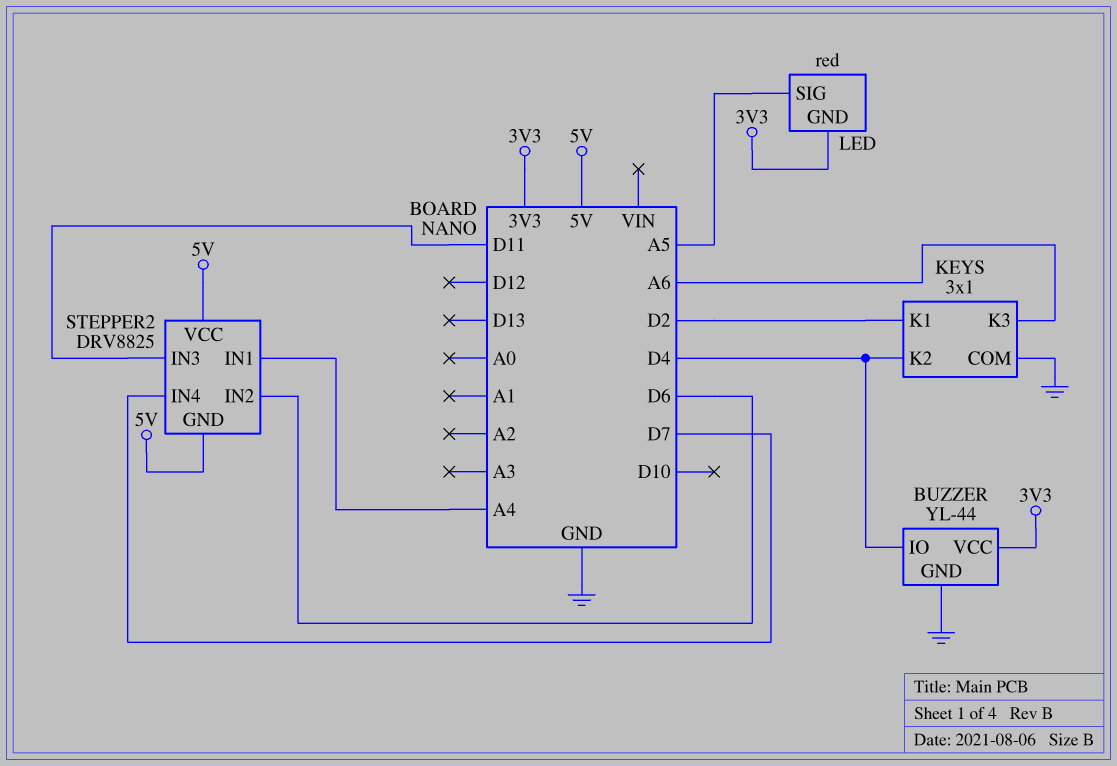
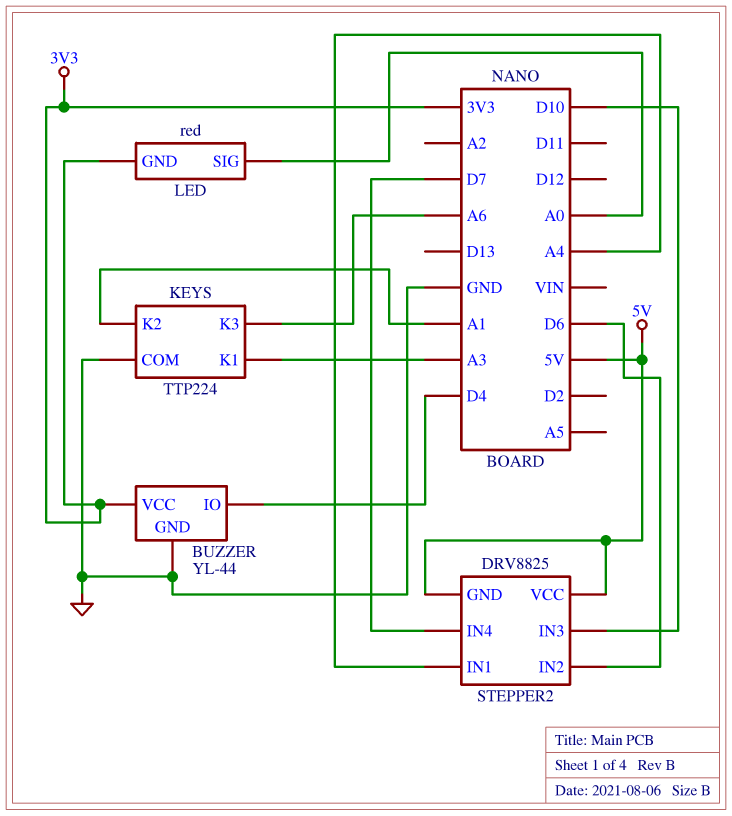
KEYS: 3x1 -> TTP224
KEYS pin K1: D2 -> A3
KEYS pin K2: D4 -> A1
LED pin SIG: A5 -> A0
STEPPER2 pin IN3: D11 -> D10

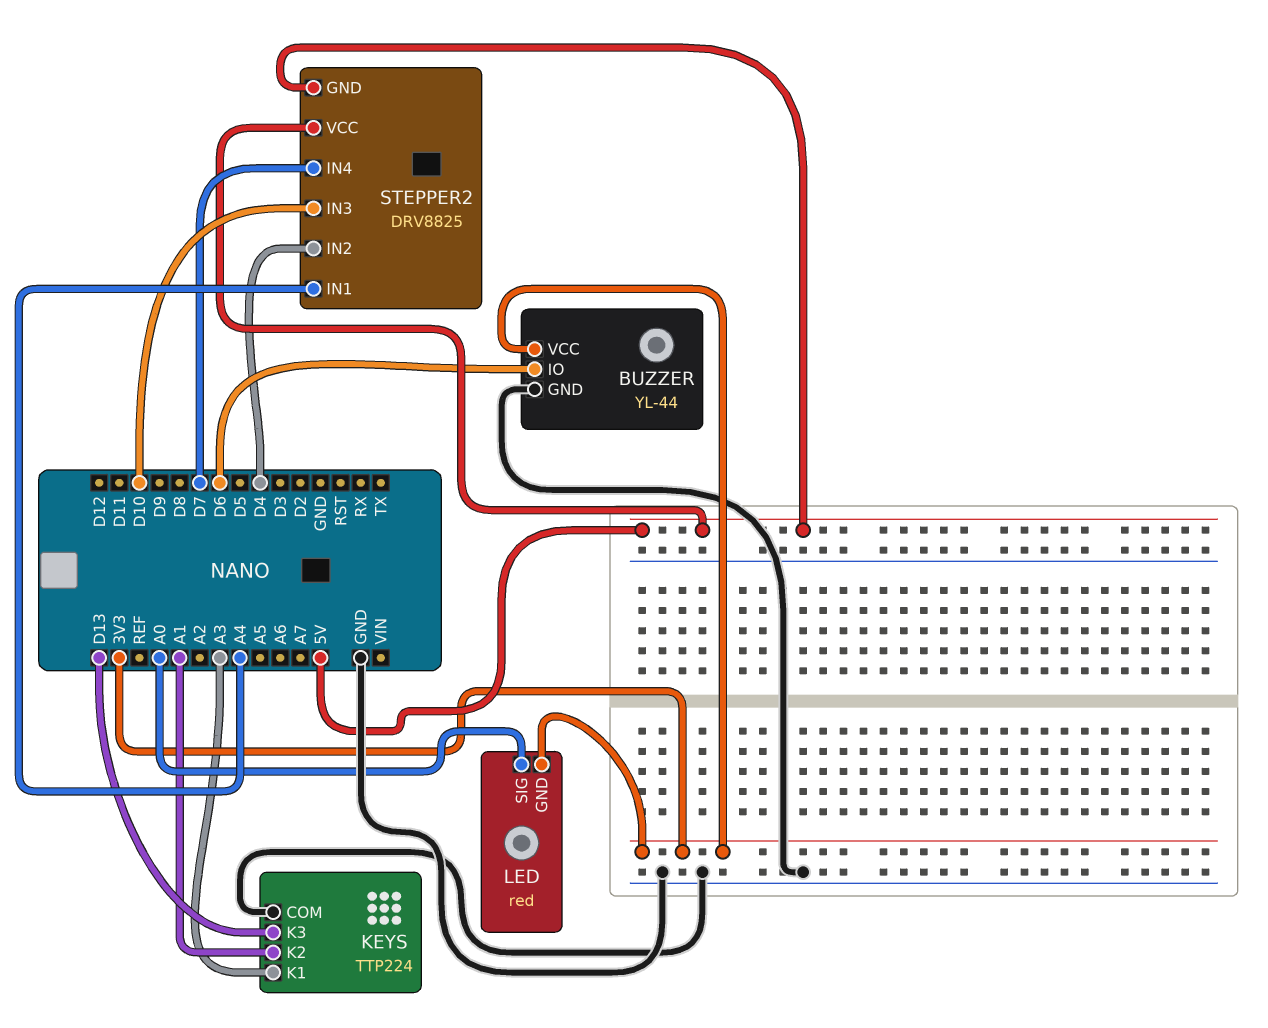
BUZZER pin IO: D4 -> D6
KEYS pin K3: A6 -> D13
STEPPER2 pin IN2: D6 -> D4

